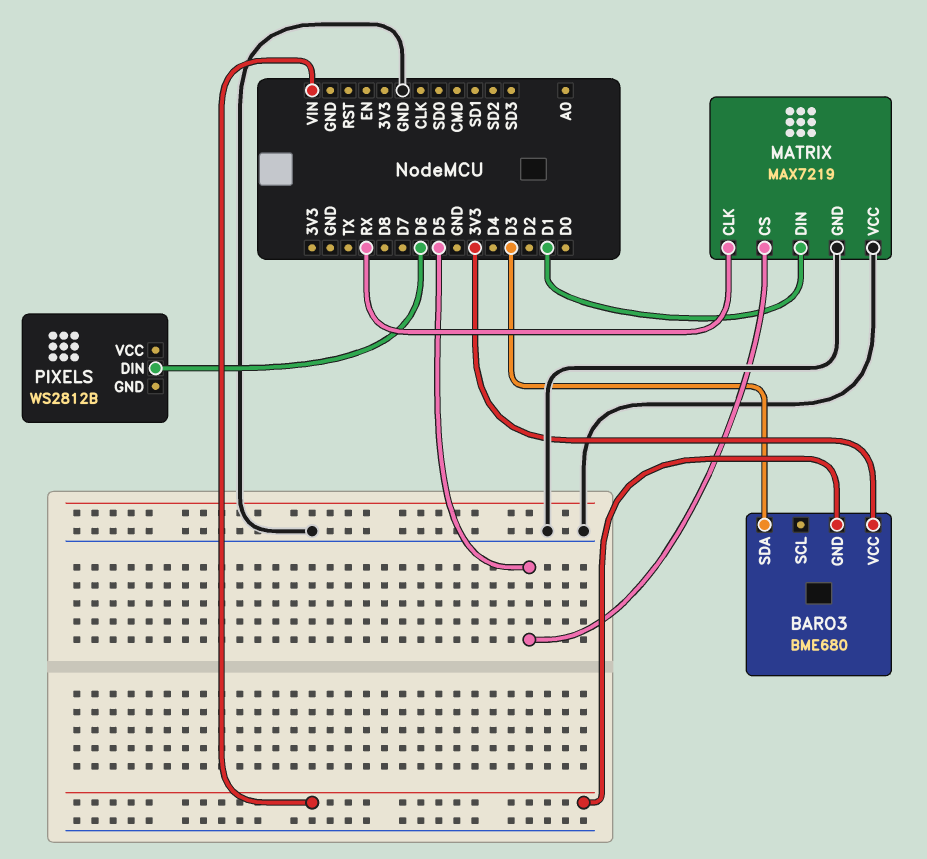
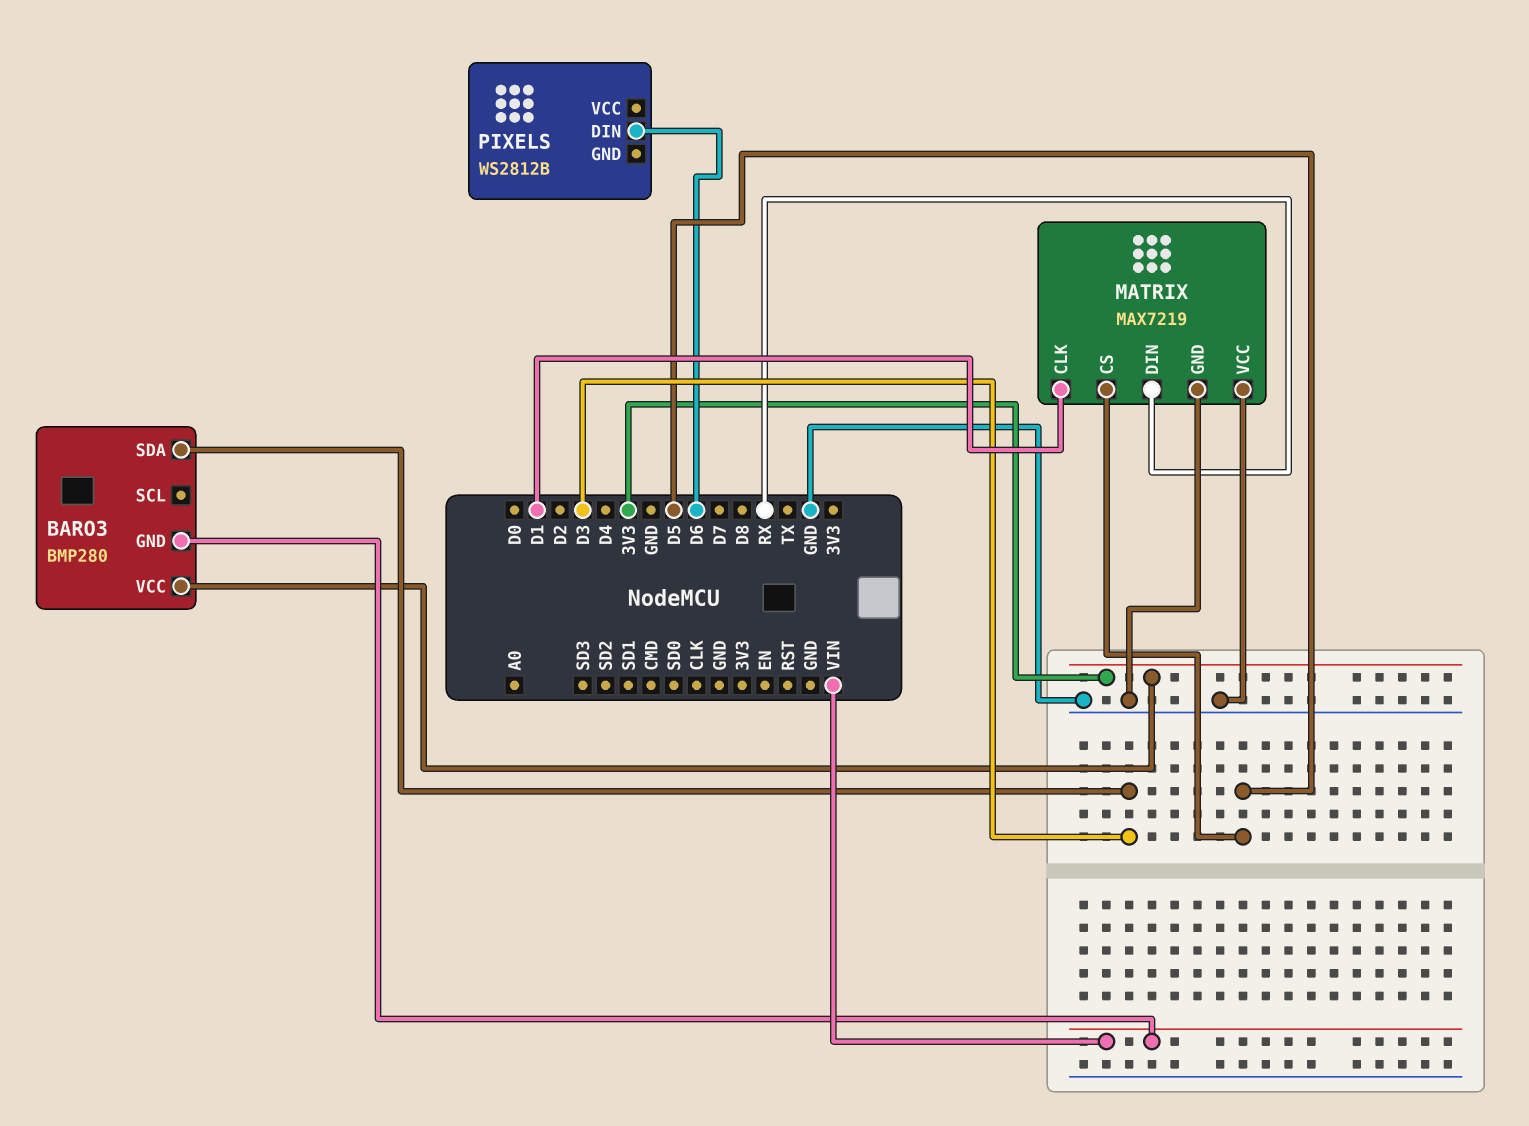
BARO3: BME680 -> BMP280
MATRIX pin CLK: RX -> D1
MATRIX pin DIN: D1 -> RX

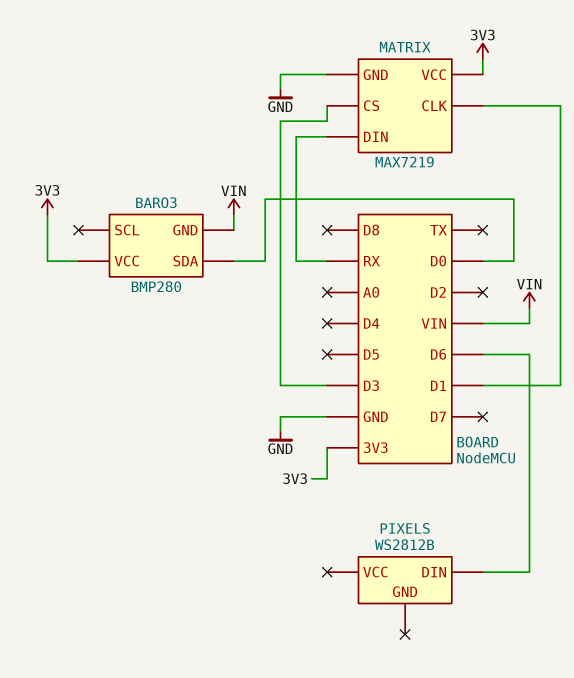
BARO3 pin SDA: D3 -> D0
MATRIX pin CS: D5 -> D3
MATRIX pin VCC: GND -> 3V3

